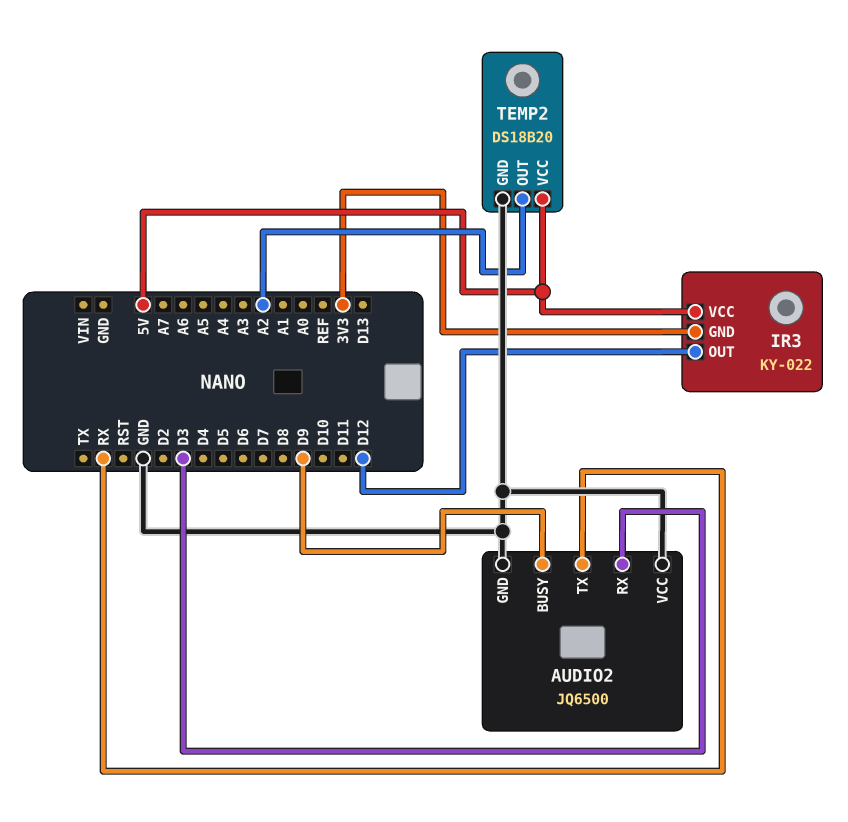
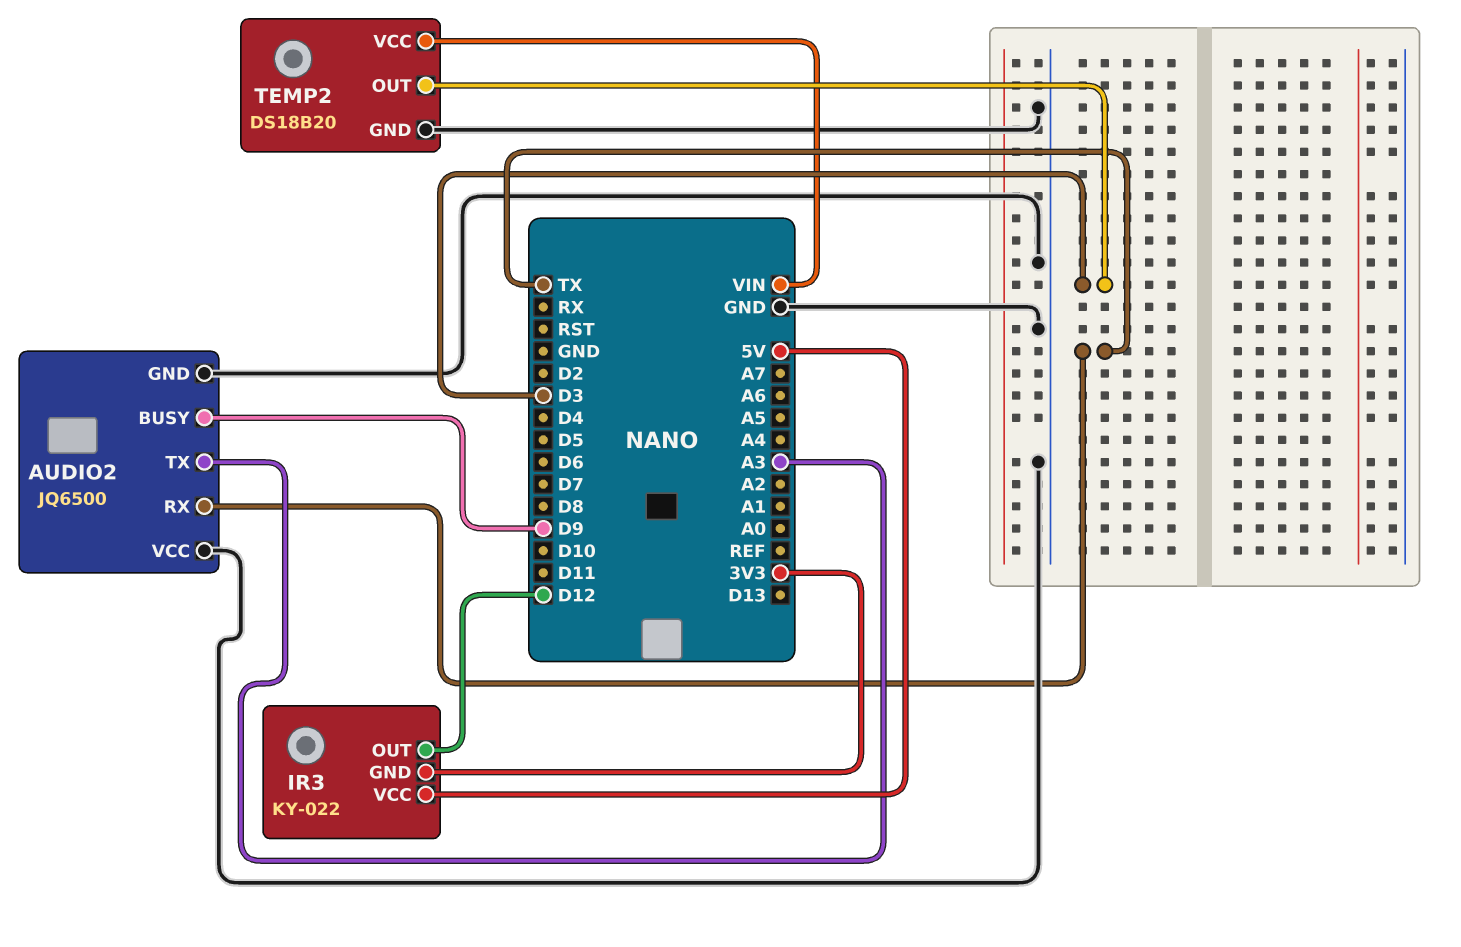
AUDIO2 pin RX: D3 -> TX
AUDIO2 pin TX: RX -> A3
TEMP2 pin OUT: A2 -> D3
TEMP2 pin VCC: 5V -> VIN

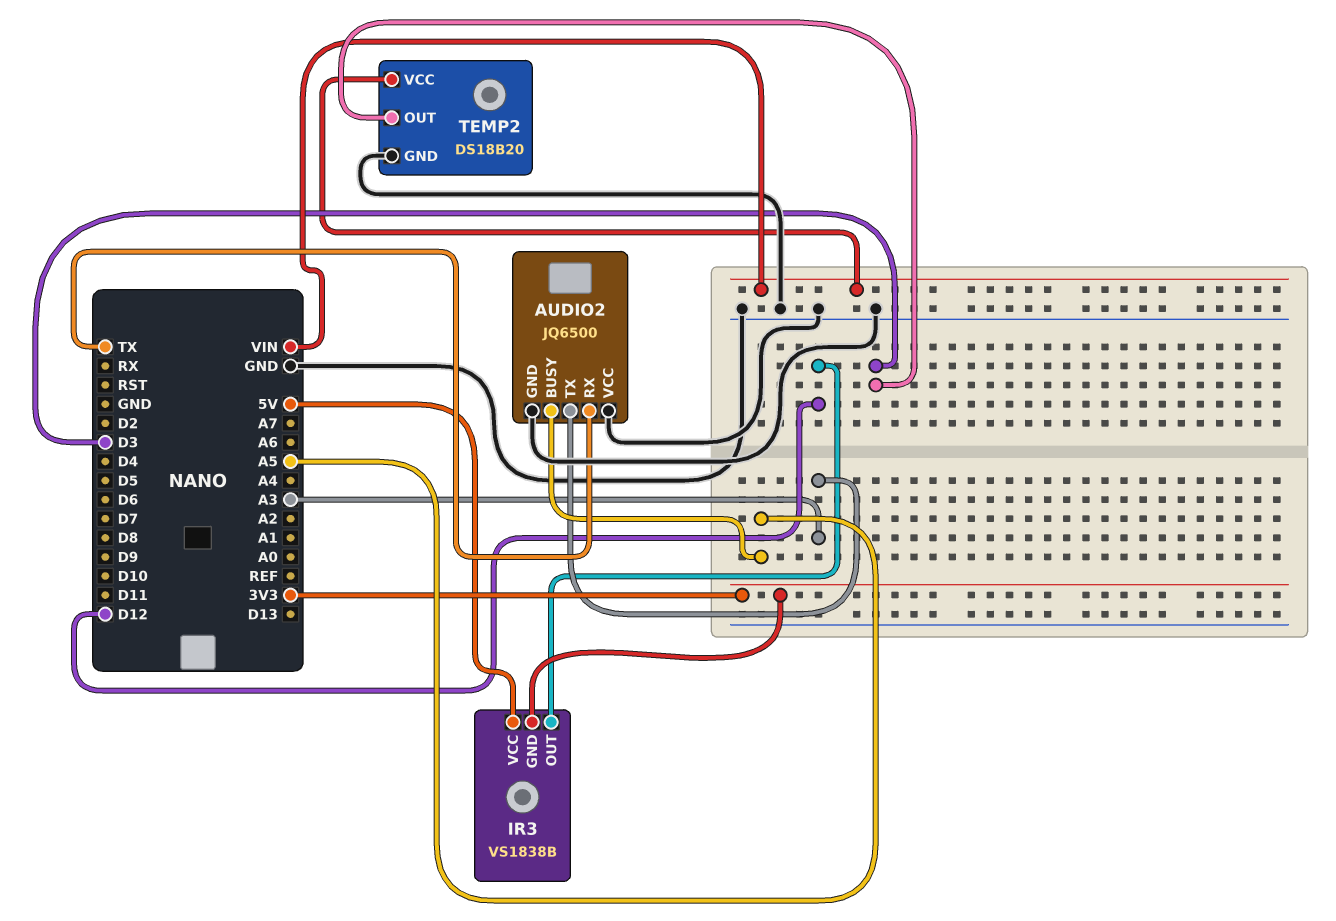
AUDIO2 pin BUSY: D9 -> A5
IR3: KY-022 -> VS1838B

